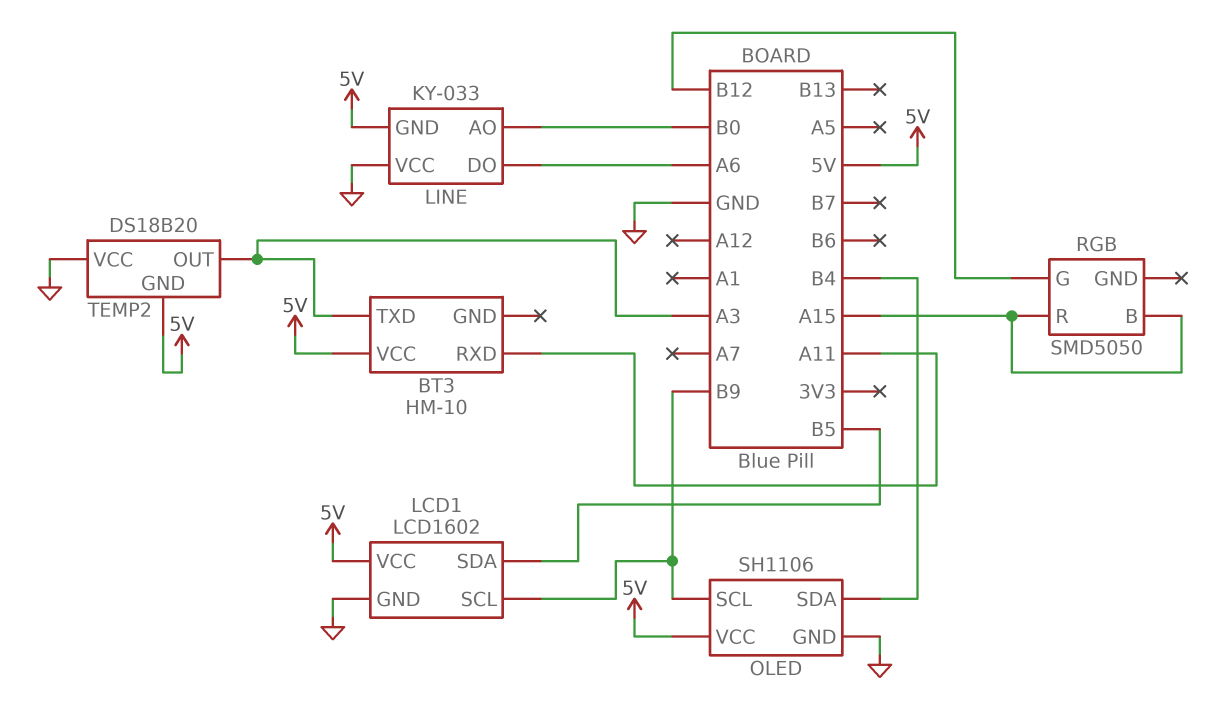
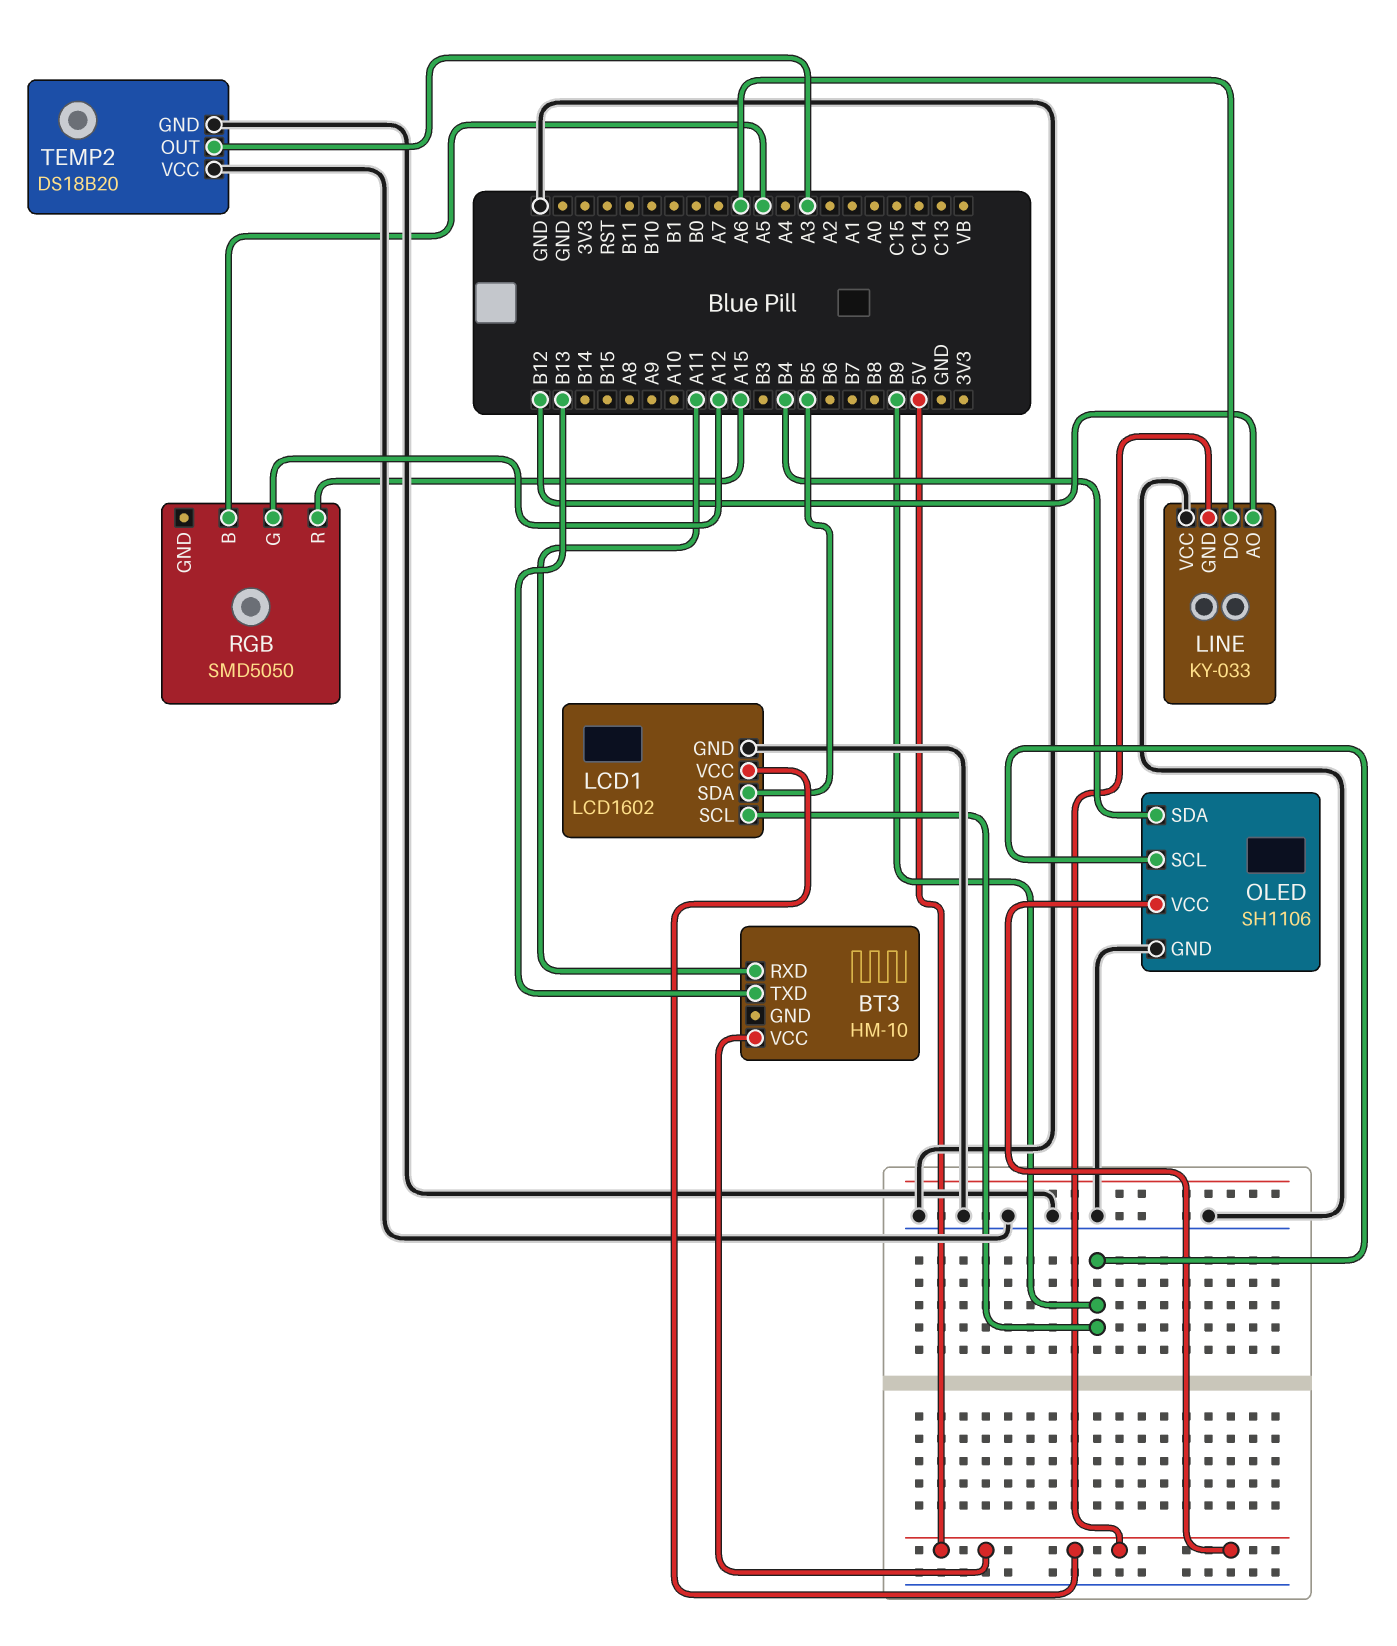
BT3 pin TXD: A3 -> B13
LINE pin AO: B0 -> B12
RGB pin B: A15 -> A5
RGB pin G: B12 -> A12
TEMP2 pin GND: 5V -> GND

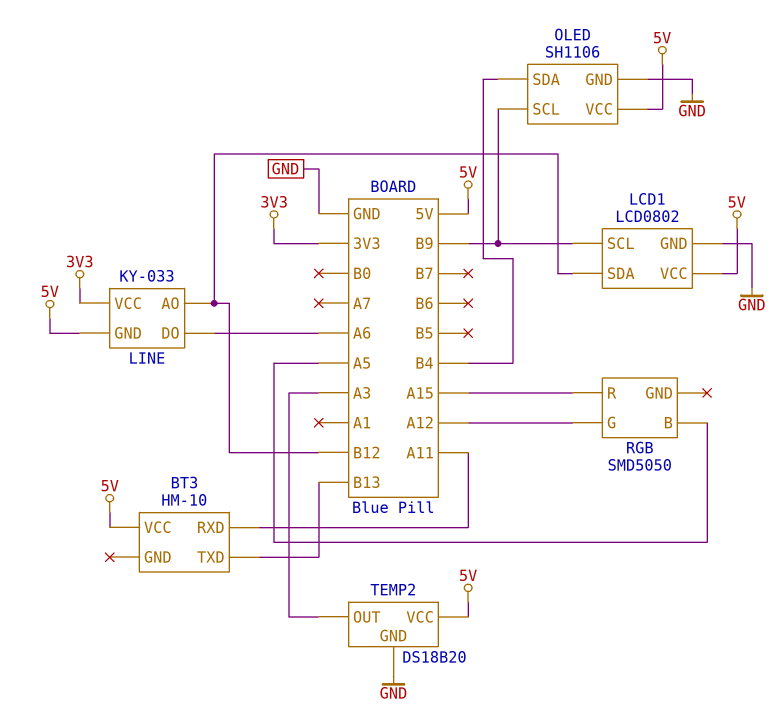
LCD1: LCD1602 -> LCD0802
LCD1 pin SDA: B5 -> B12
LINE pin VCC: GND -> 3V3
TEMP2 pin VCC: GND -> 5V

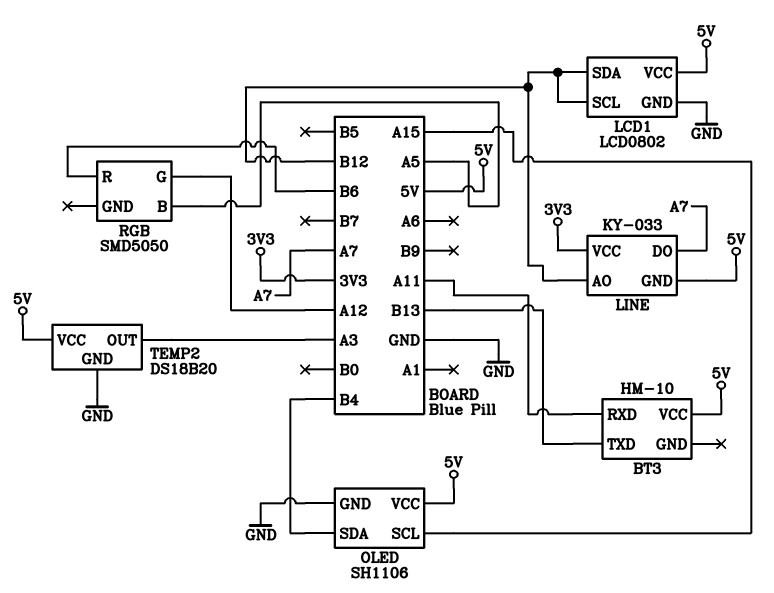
LCD1 pin SCL: B9 -> B12
LINE pin DO: A6 -> A7
OLED pin SCL: B9 -> A15
RGB pin R: A15 -> B6

